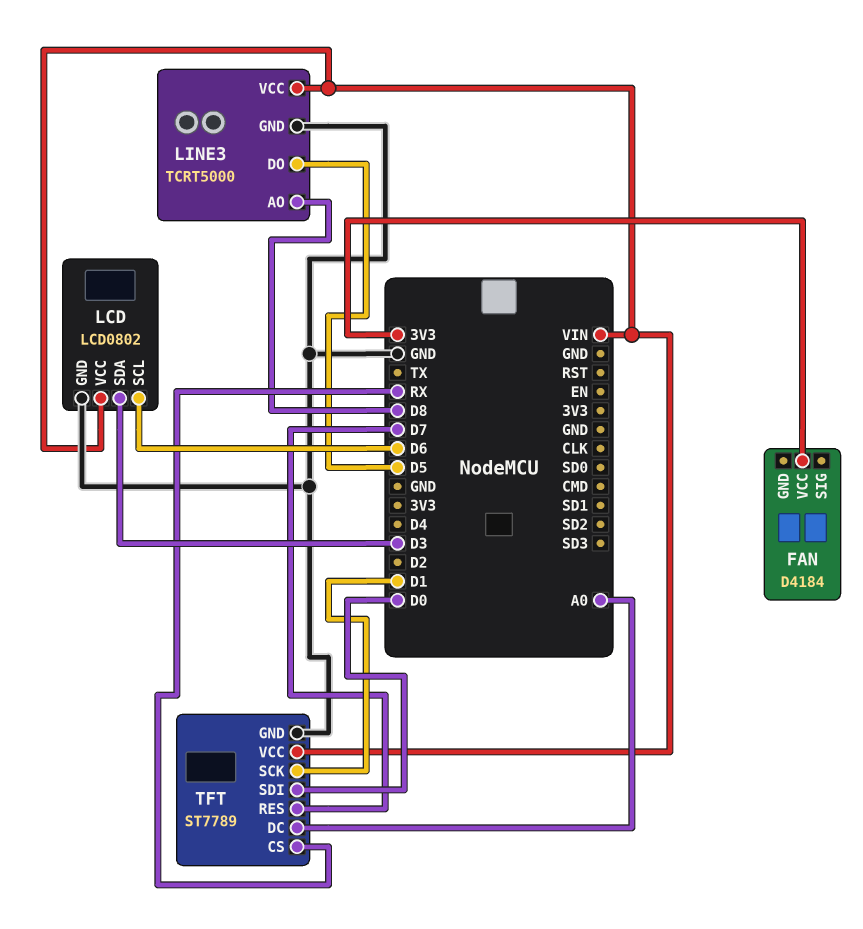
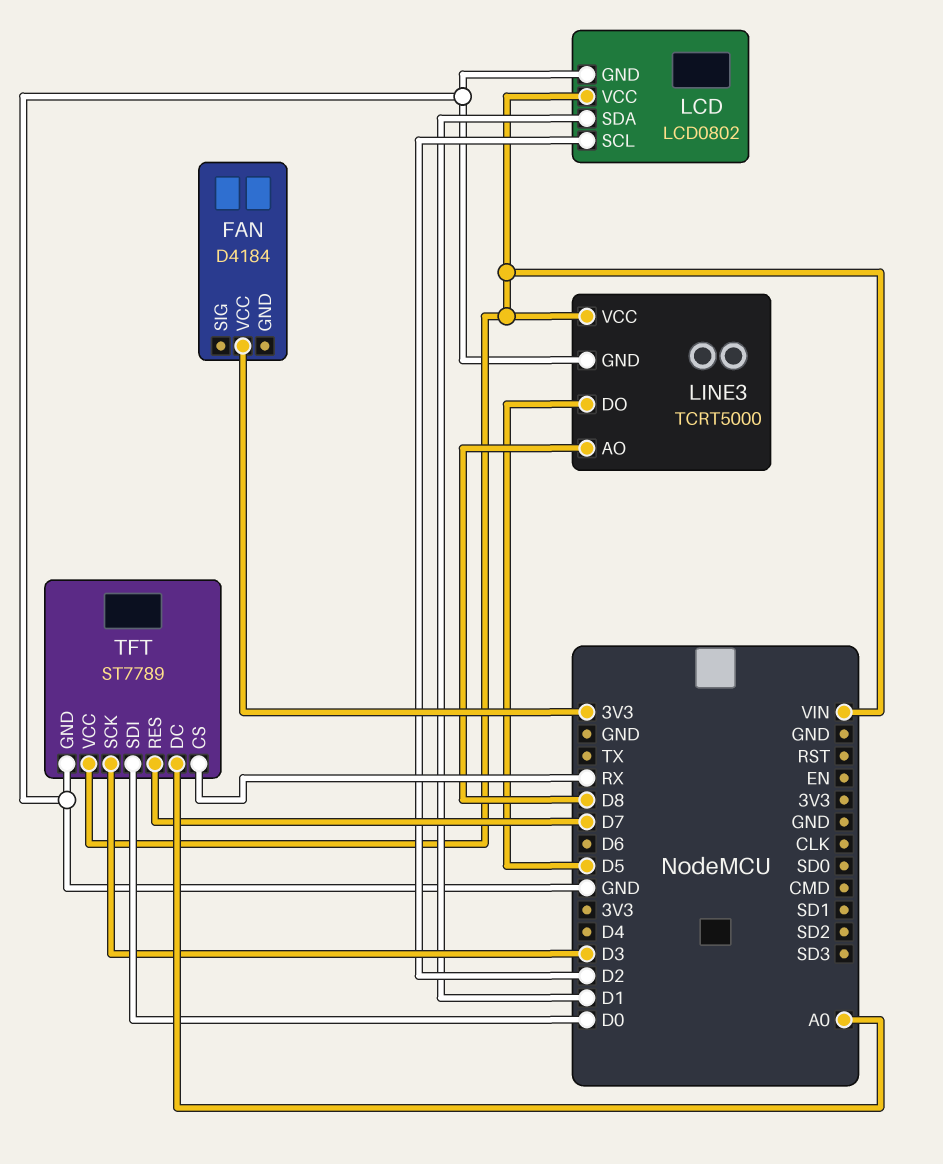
LCD pin SCL: D6 -> D2
LCD pin SDA: D3 -> D1
TFT pin SCK: D1 -> D3

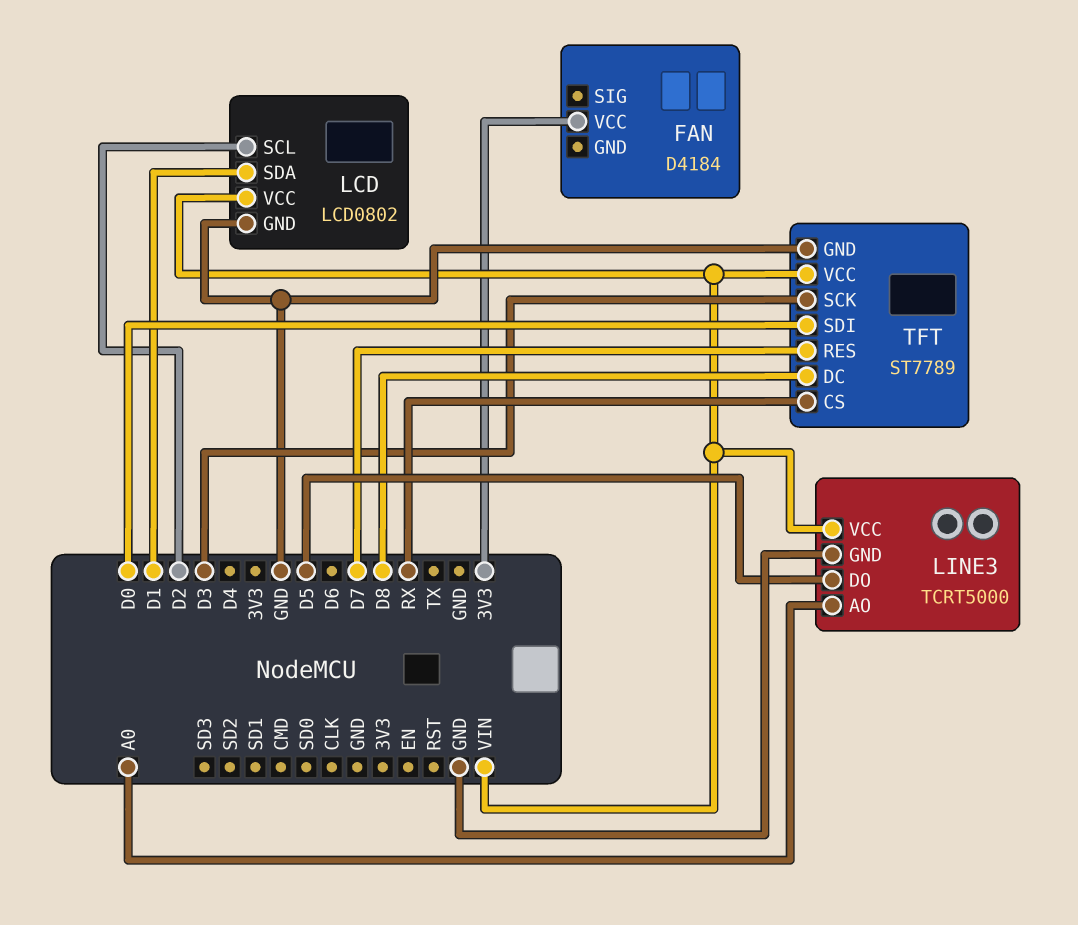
LINE3 pin AO: D8 -> A0
TFT pin DC: A0 -> D8

